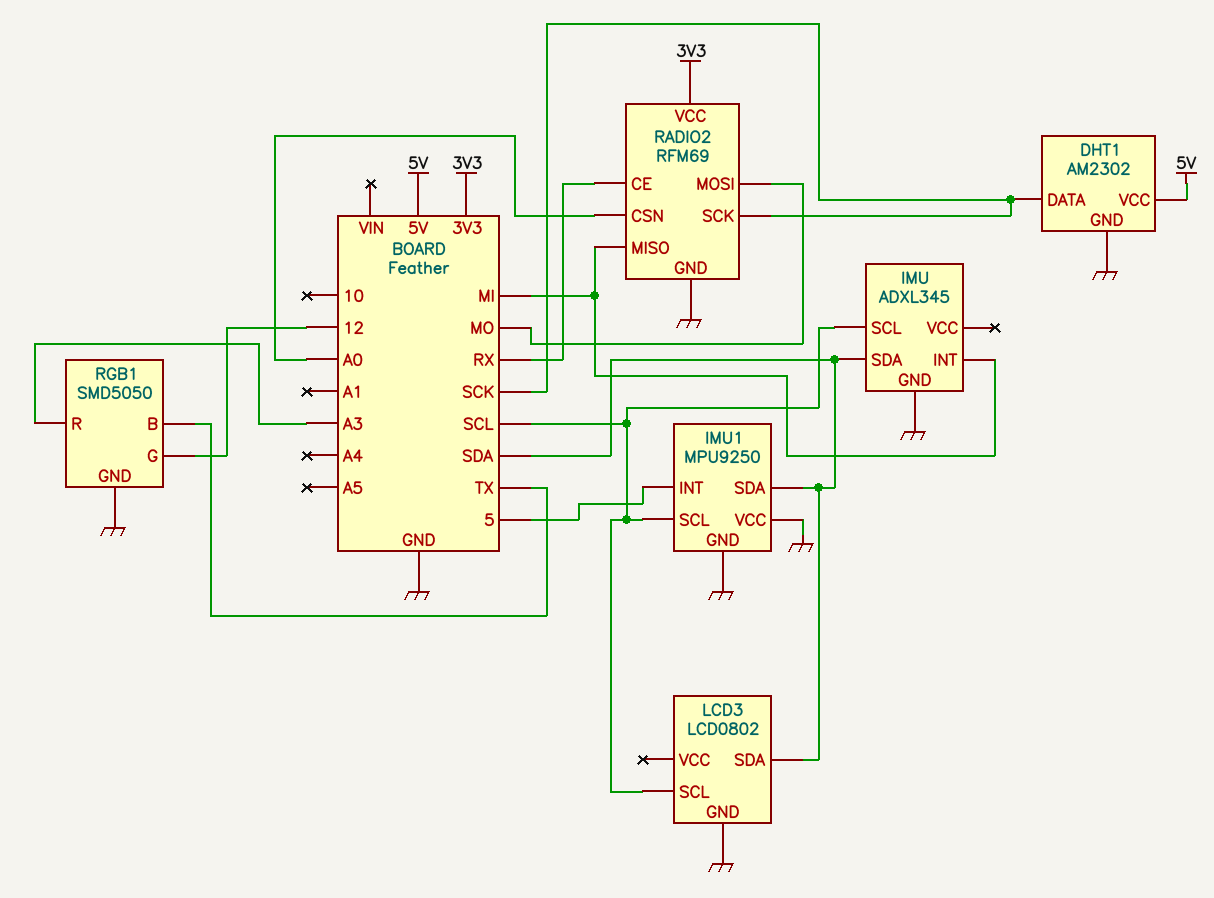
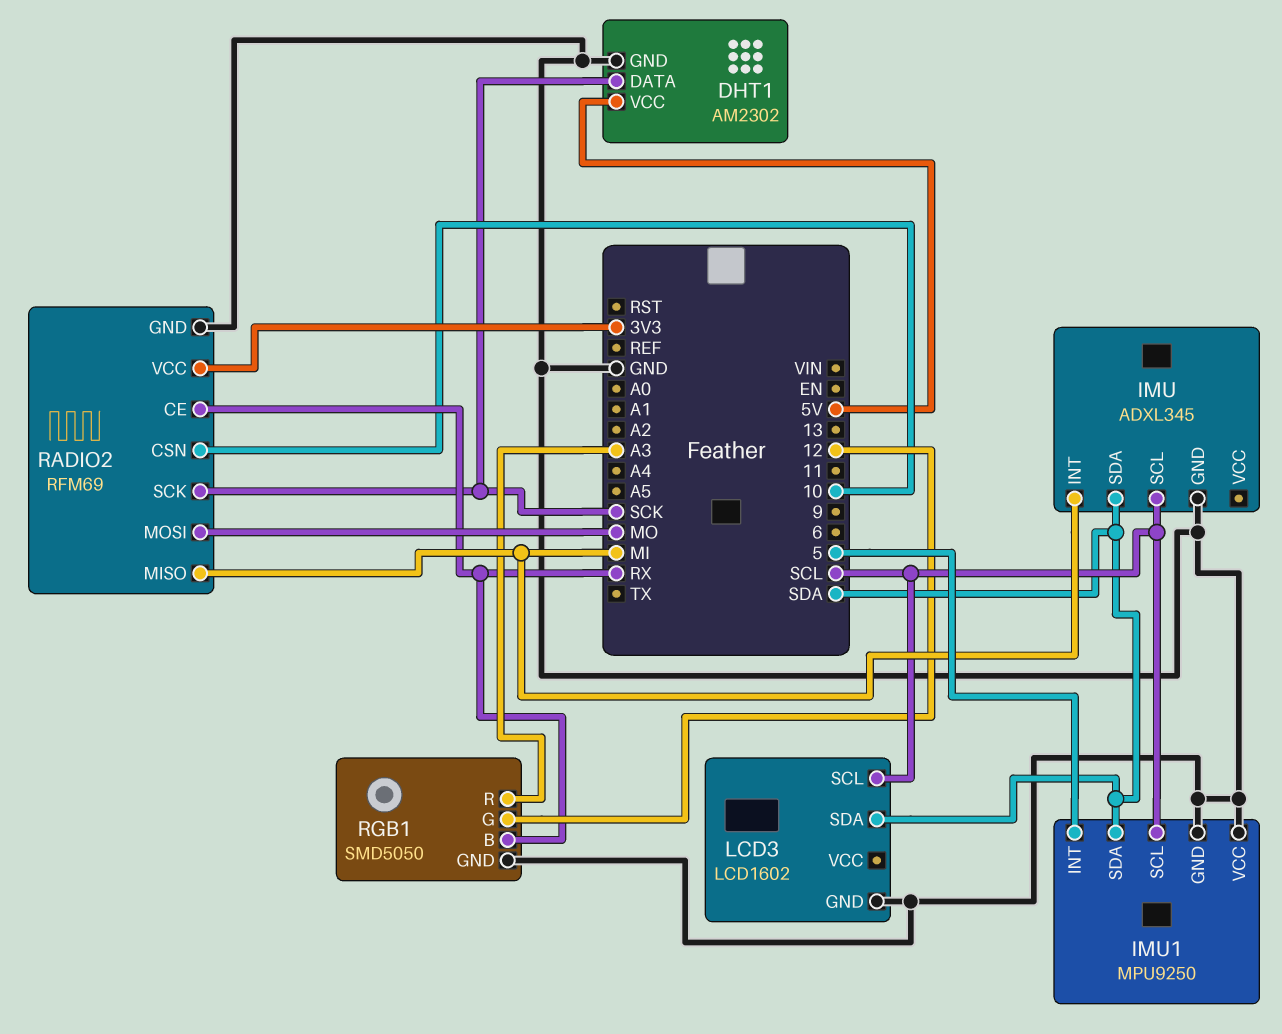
LCD3: LCD0802 -> LCD1602
RADIO2 pin CSN: A0 -> 10
RGB1 pin B: TX -> RX

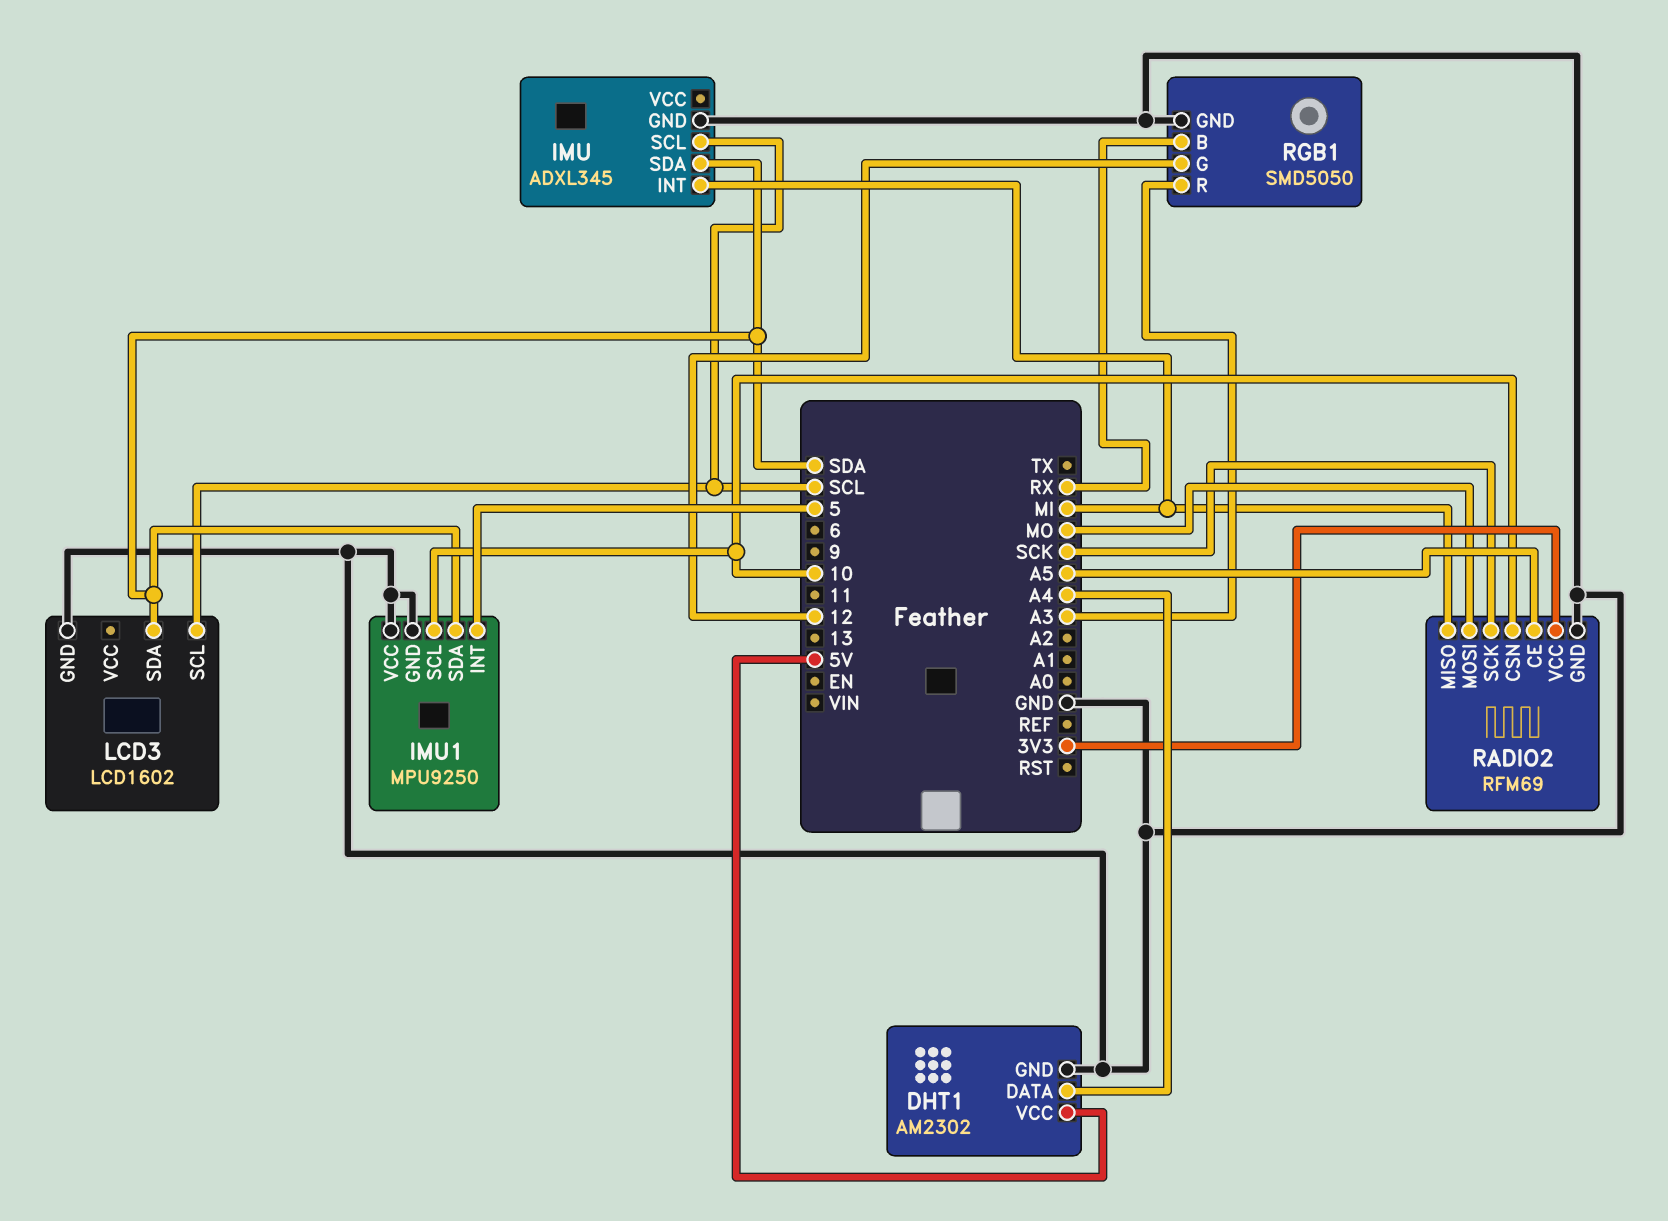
DHT1 pin DATA: SCK -> A4
IMU1 pin SCL: SCL -> 10
RADIO2 pin CE: RX -> A5

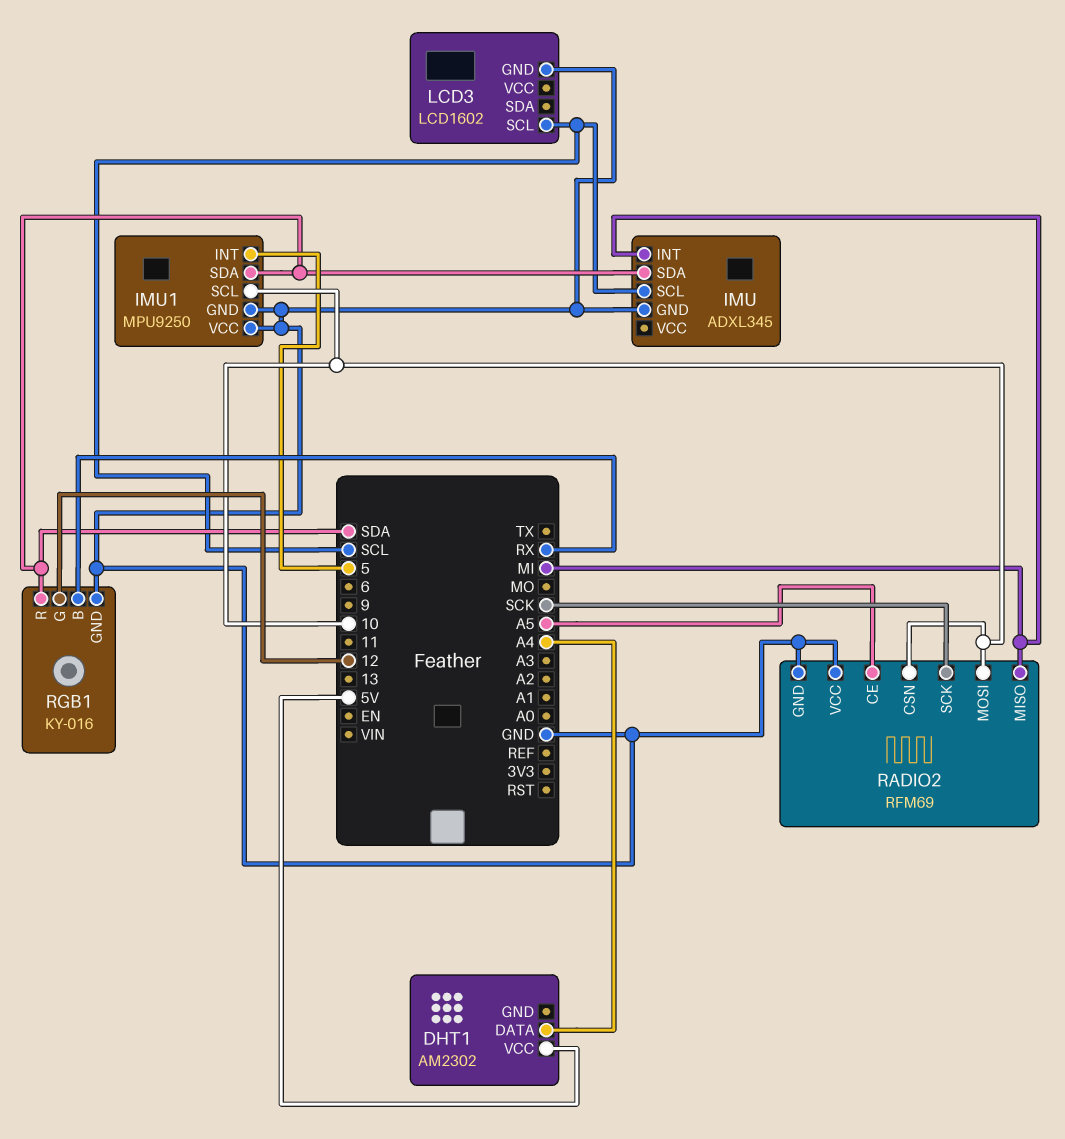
DHT1 pin GND: GND -> none
LCD3 pin SDA: SDA -> none
RADIO2 pin MOSI: MO -> 10
RADIO2 pin VCC: 3V3 -> GND
RGB1: SMD5050 -> KY-016
RGB1 pin R: A3 -> SDA

